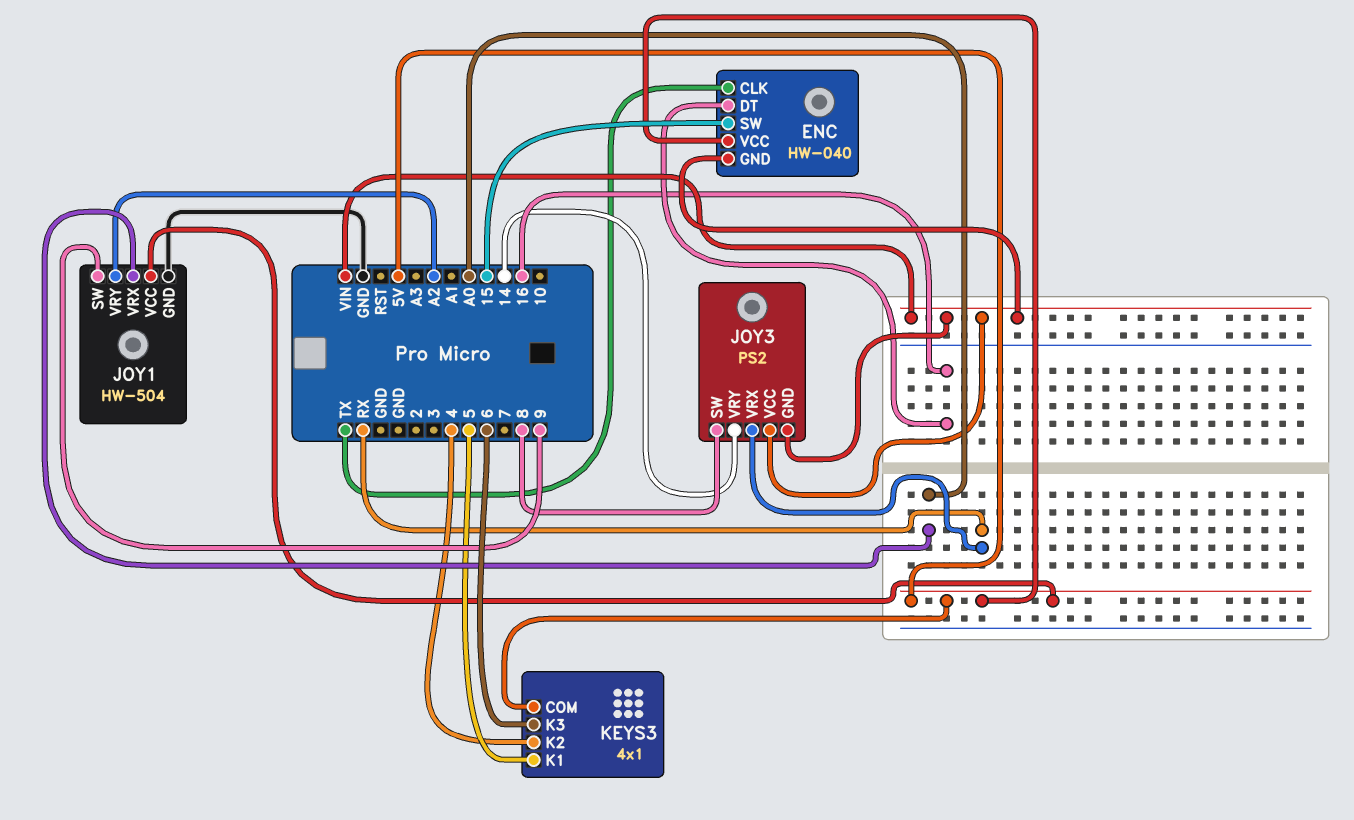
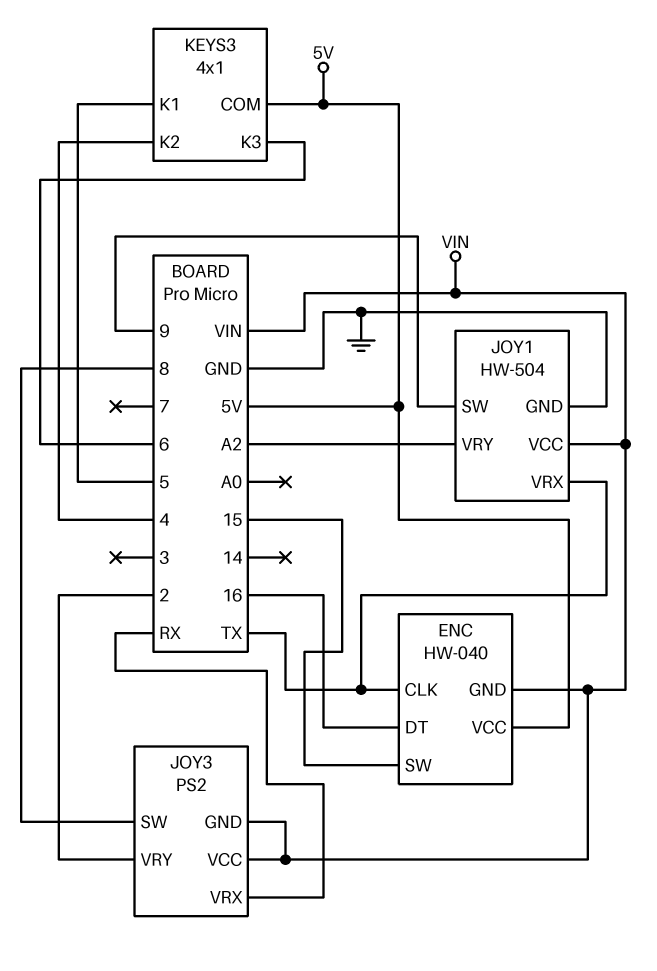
JOY1 pin VCC: 5V -> VIN
JOY1 pin VRX: A0 -> TX
JOY3 pin VRY: 14 -> 2

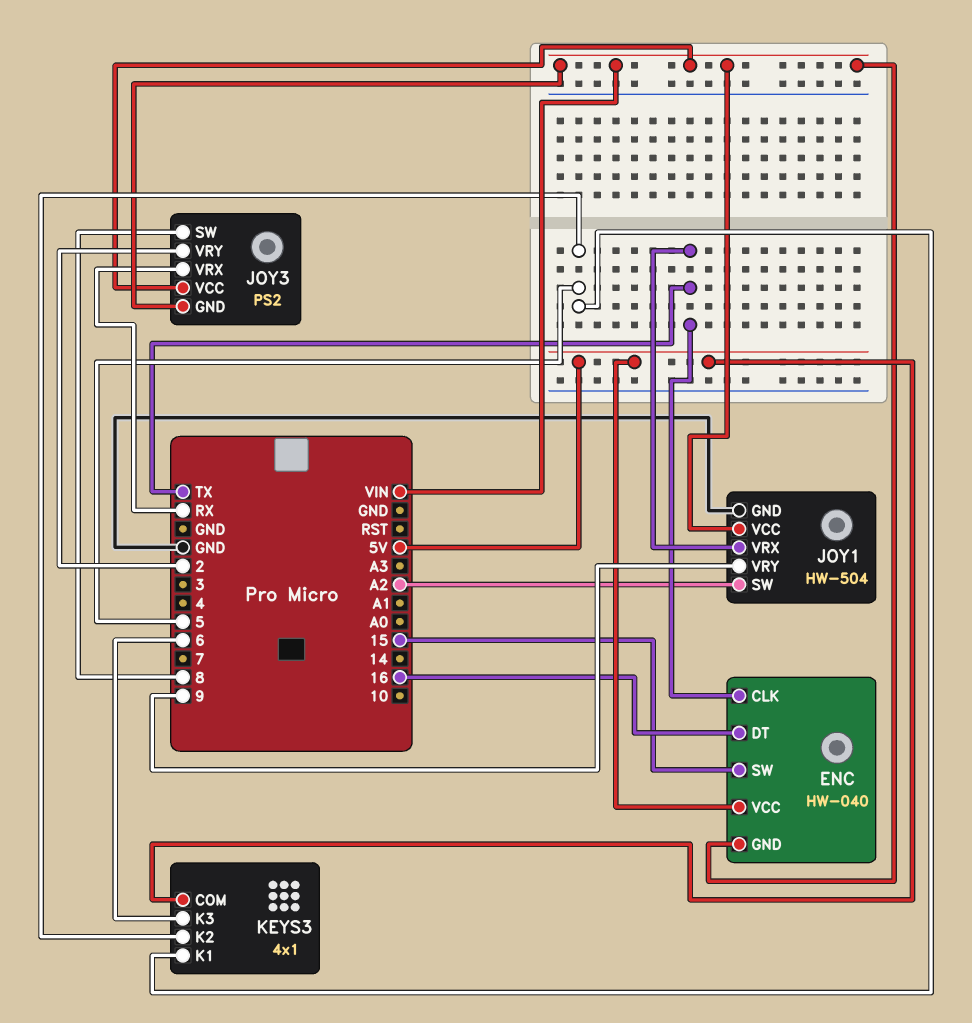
JOY1 pin SW: 9 -> A2
JOY1 pin VRY: A2 -> 9
KEYS3 pin K2: 4 -> 5

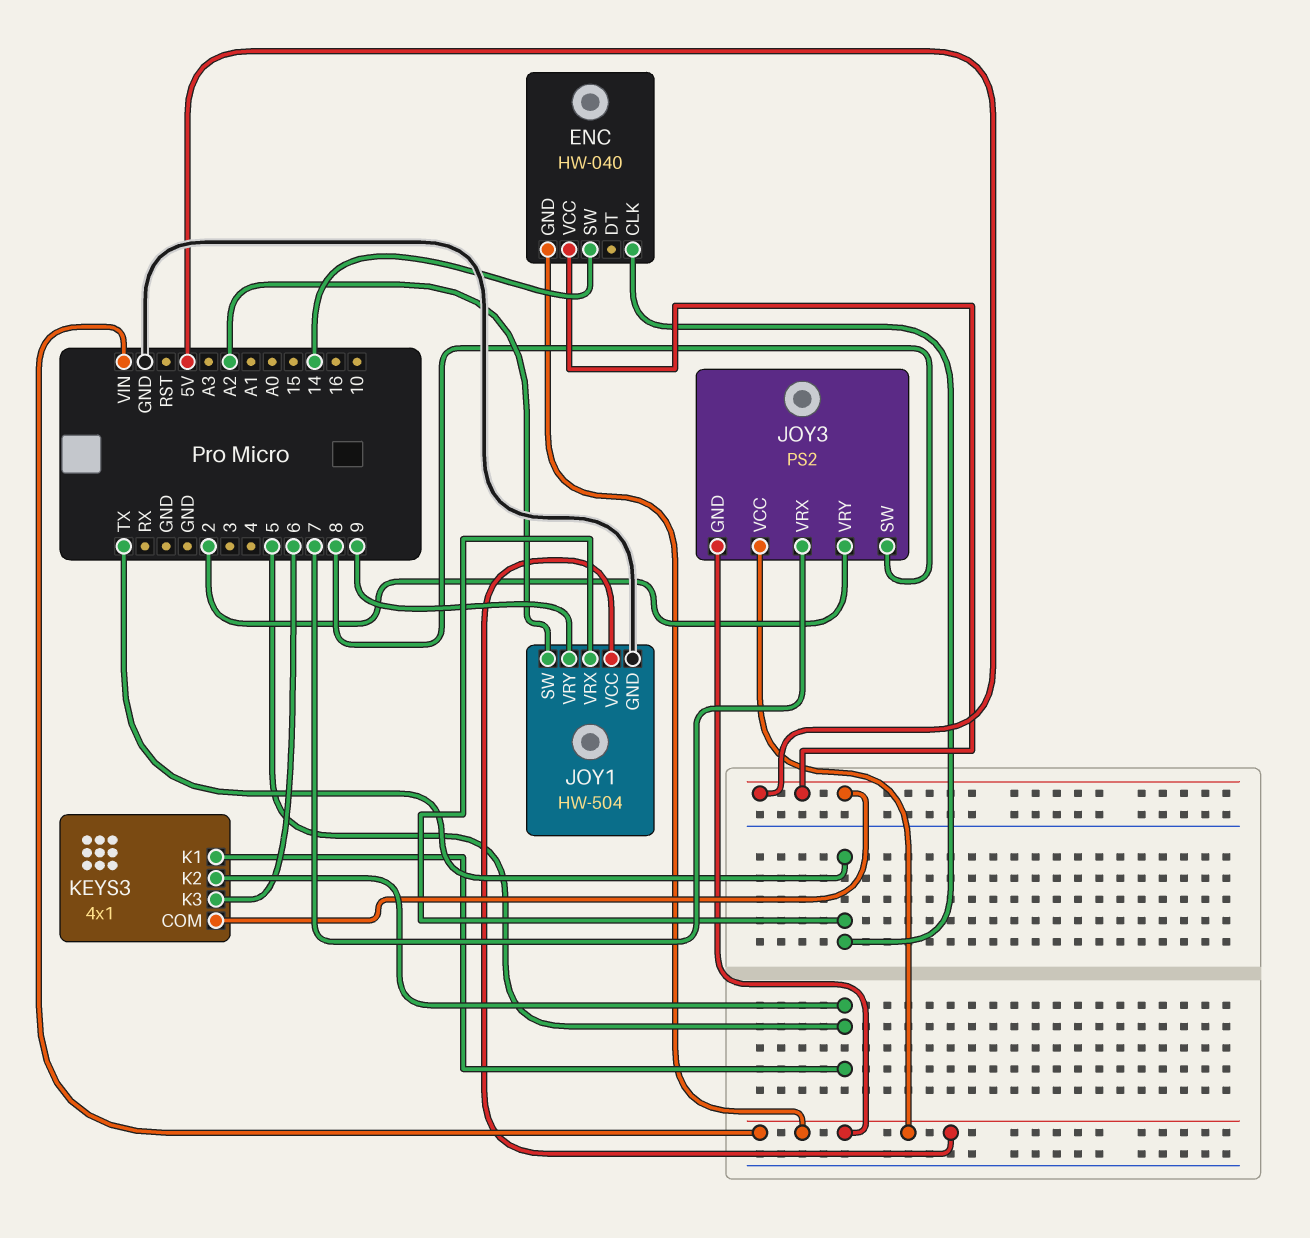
ENC pin DT: 16 -> none
ENC pin SW: 15 -> 14
JOY3 pin VRX: RX -> 7

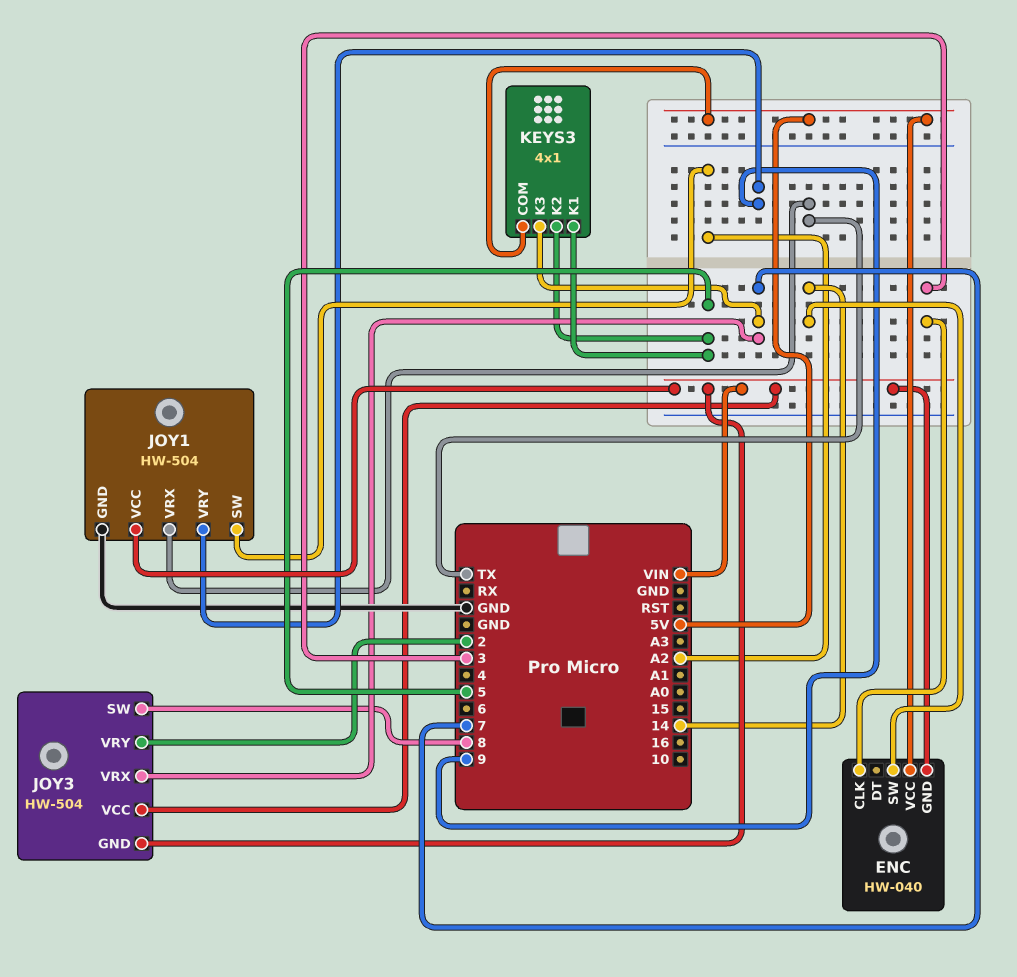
ENC pin CLK: TX -> 3
JOY3: PS2 -> HW-504
KEYS3 pin K3: 6 -> 7

